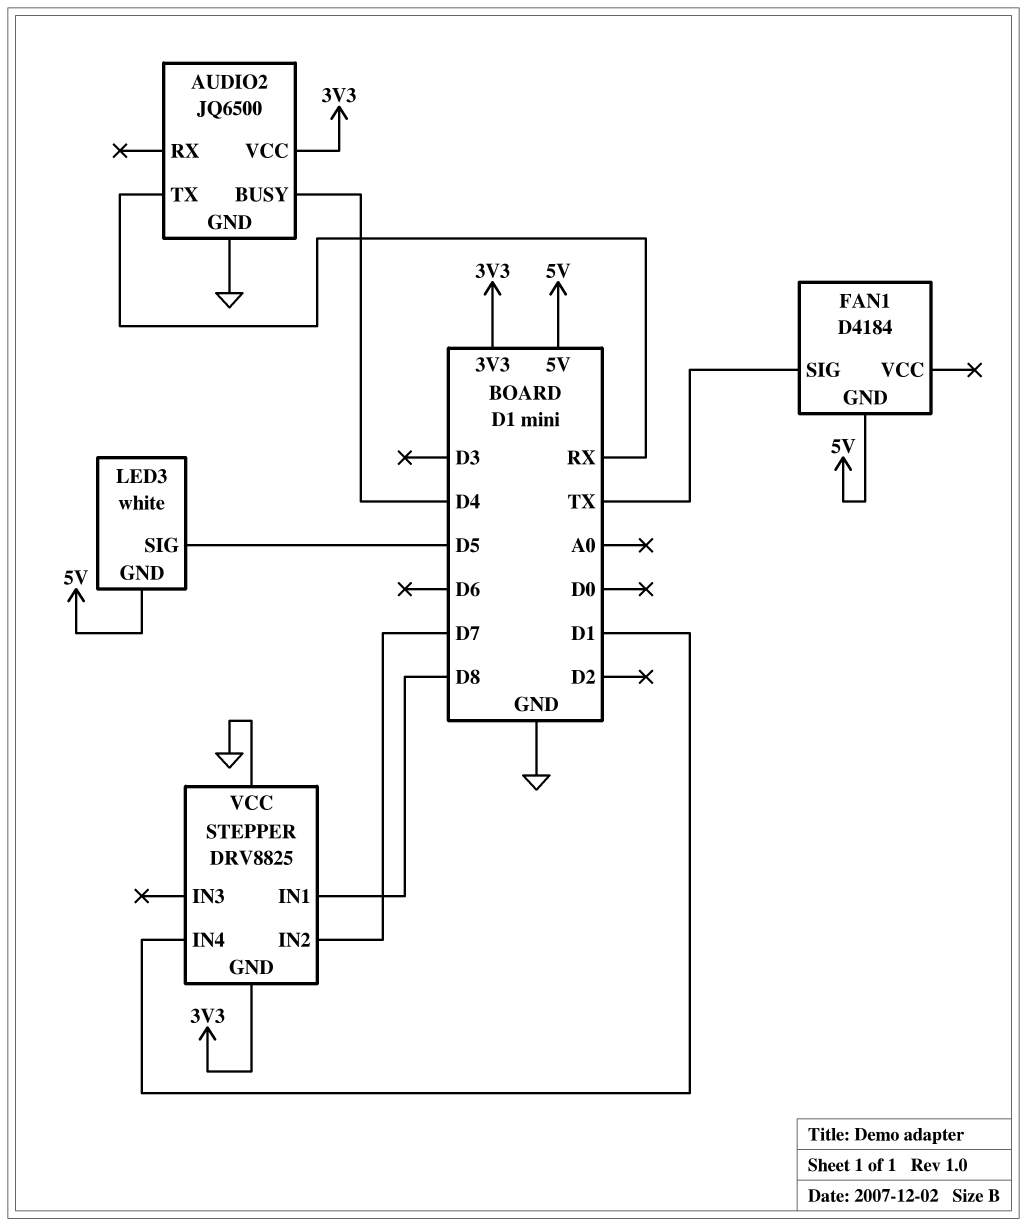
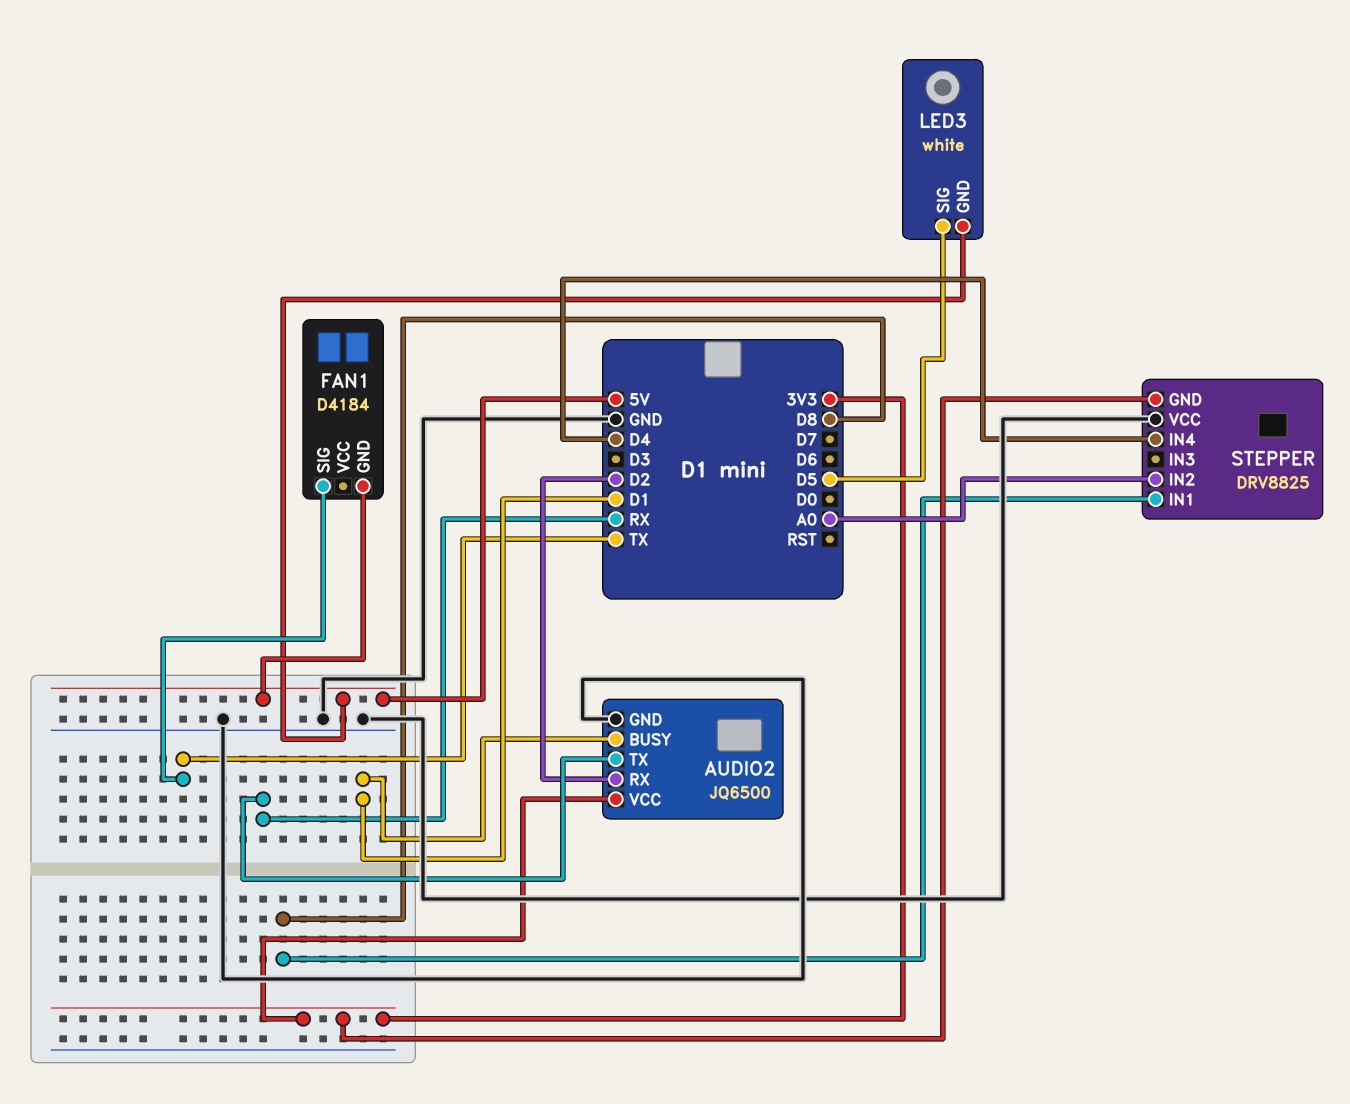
AUDIO2 pin BUSY: D4 -> D1
AUDIO2 pin RX: none -> D2
STEPPER pin IN2: D7 -> A0
STEPPER pin IN4: D1 -> D4

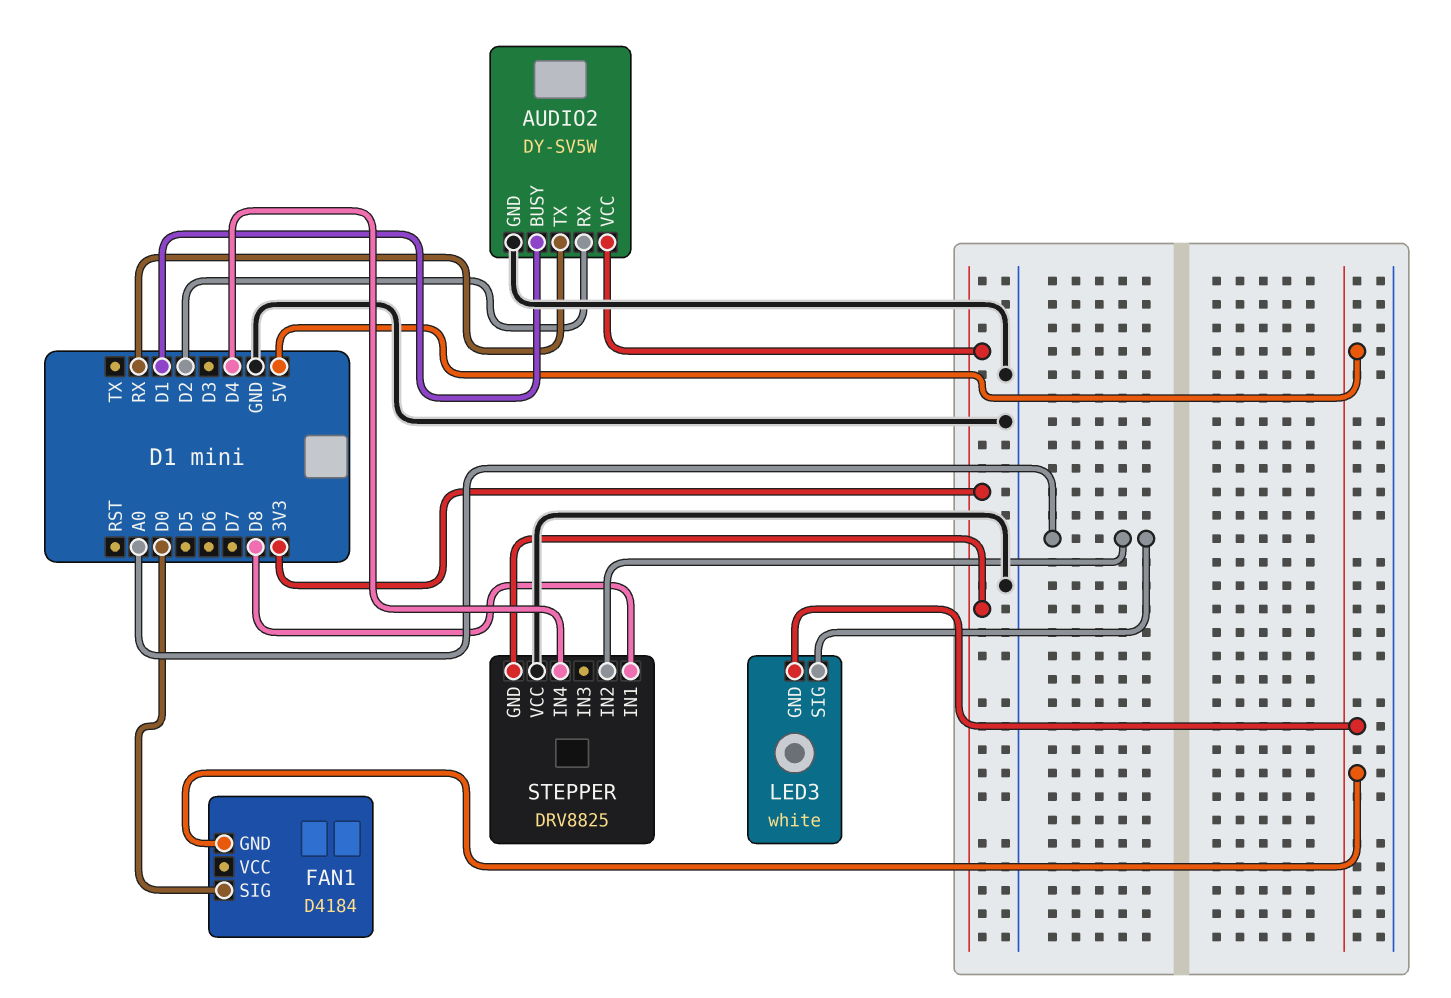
AUDIO2: JQ6500 -> DY-SV5W
FAN1 pin SIG: TX -> D0
LED3 pin SIG: D5 -> A0

